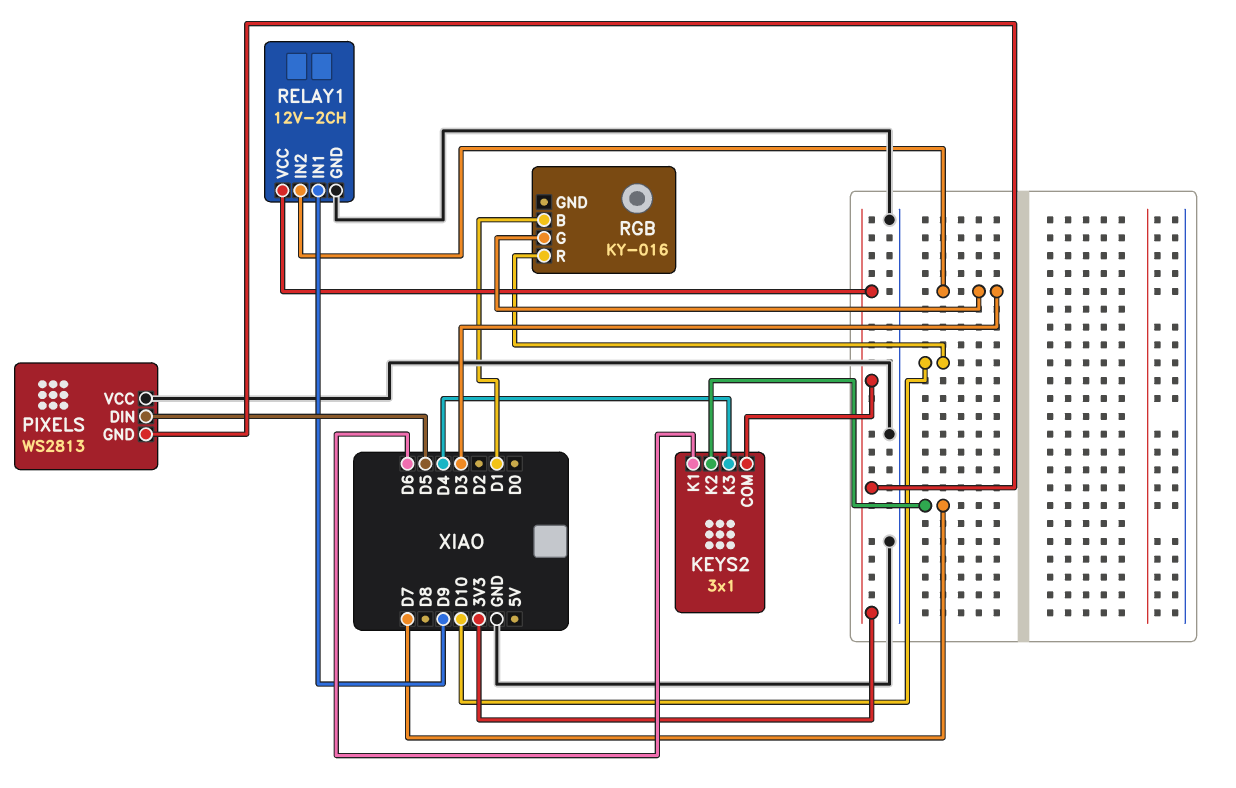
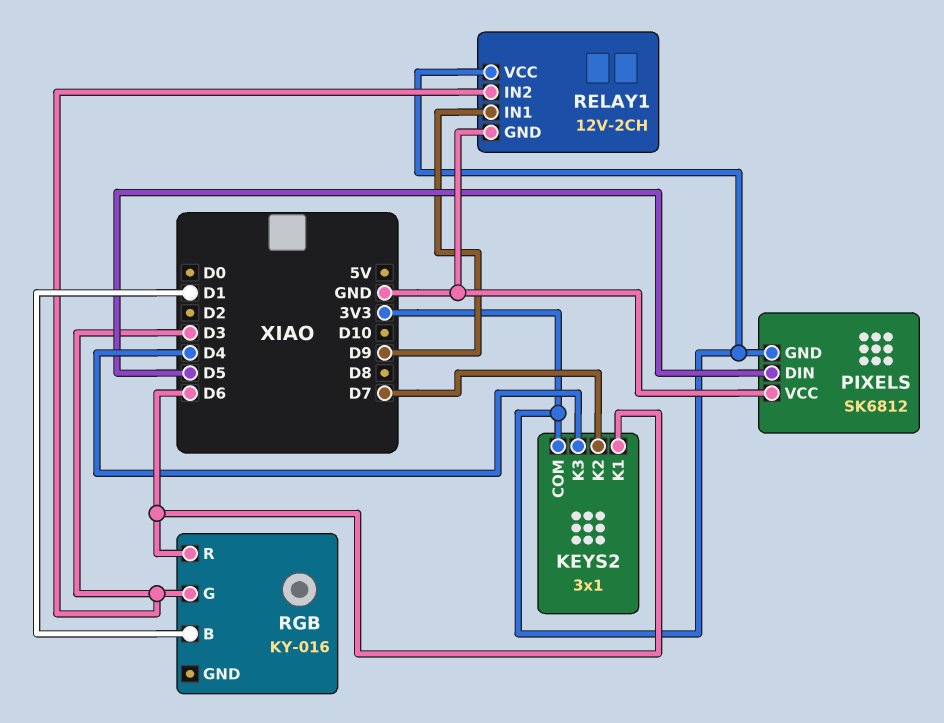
PIXELS: WS2813 -> SK6812
RGB pin R: D10 -> D6

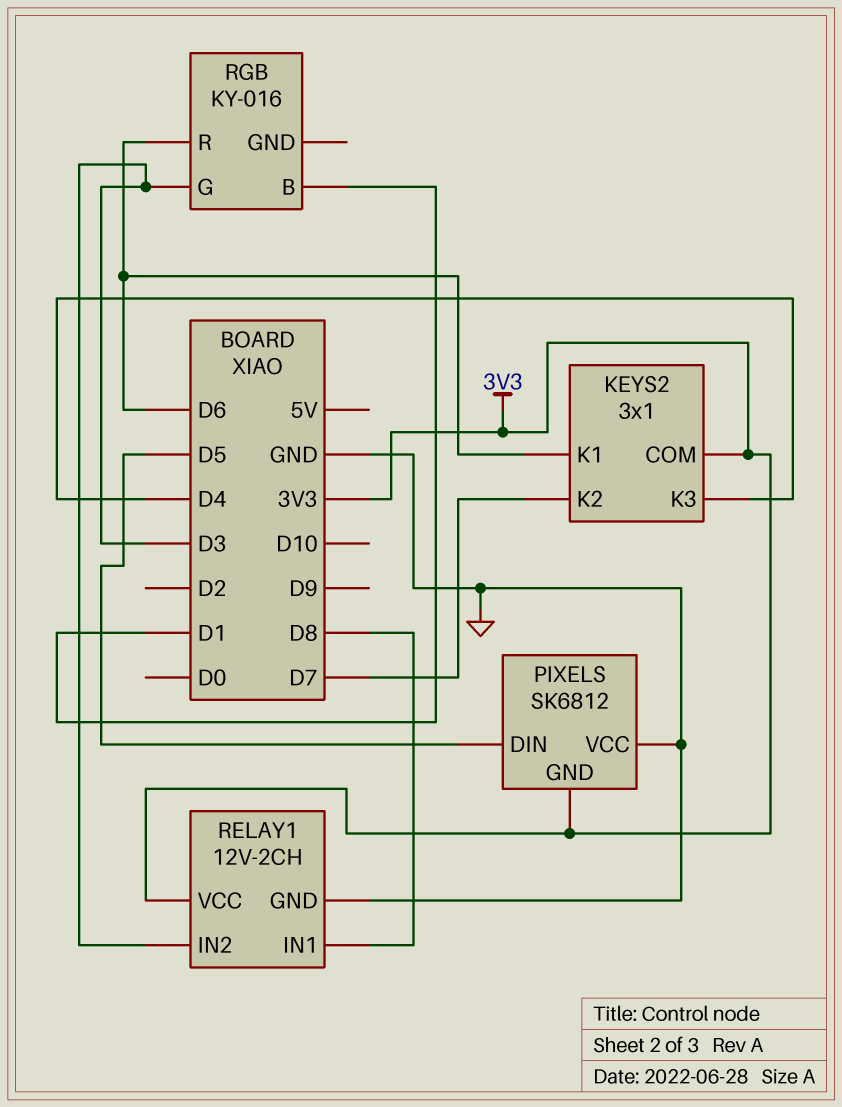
RELAY1 pin IN1: D9 -> D8

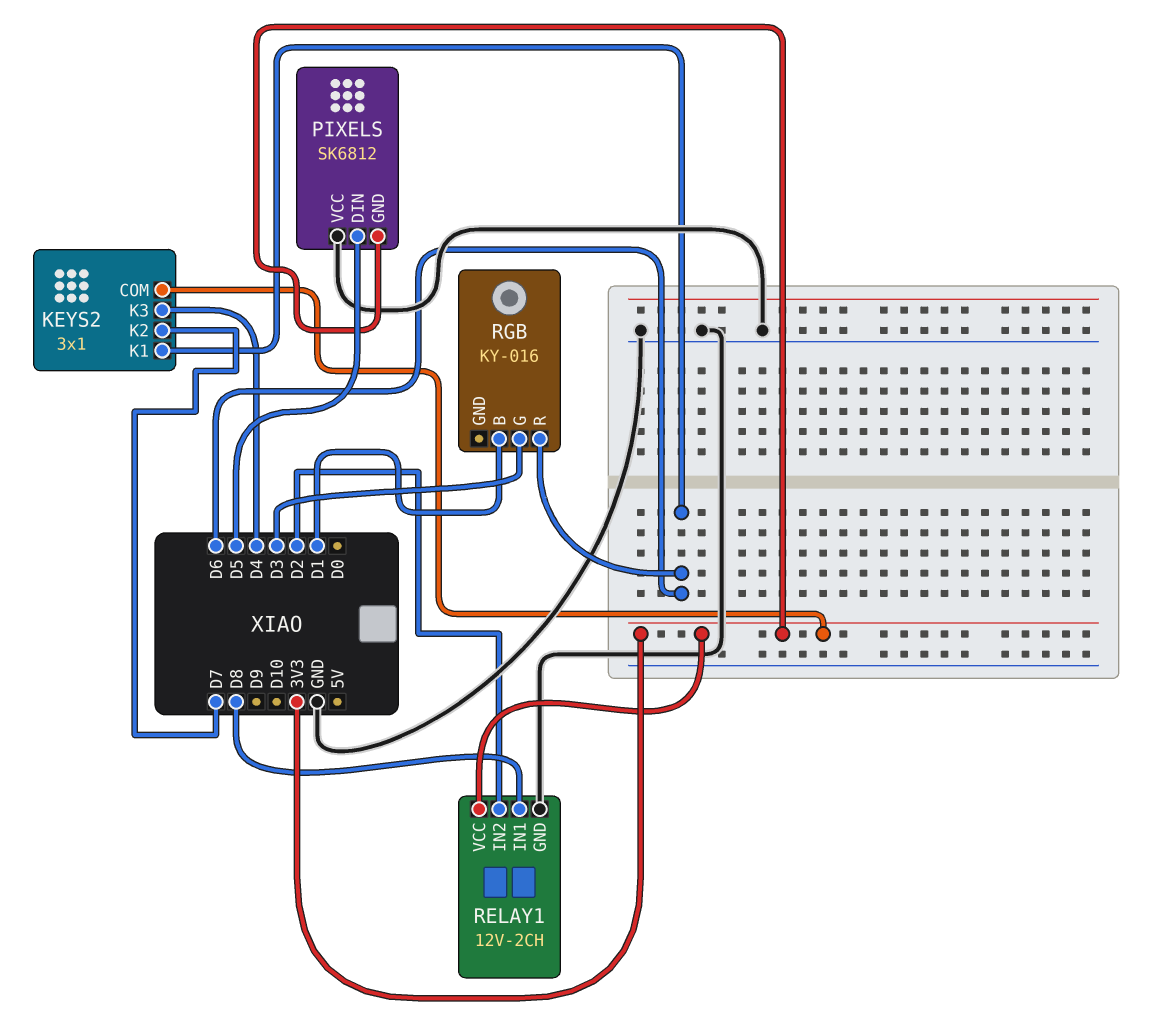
RELAY1 pin IN2: D3 -> D2

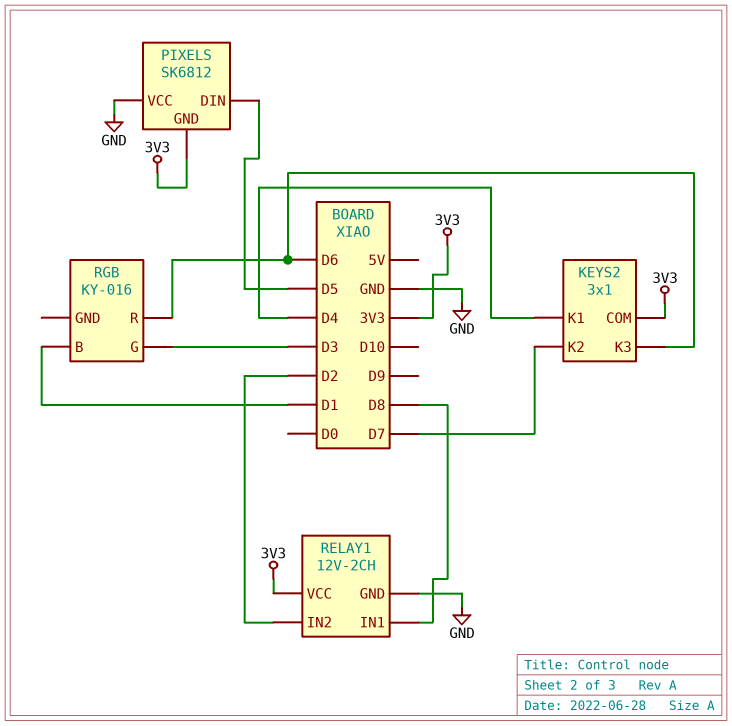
KEYS2 pin K1: D6 -> D4
KEYS2 pin K3: D4 -> D6

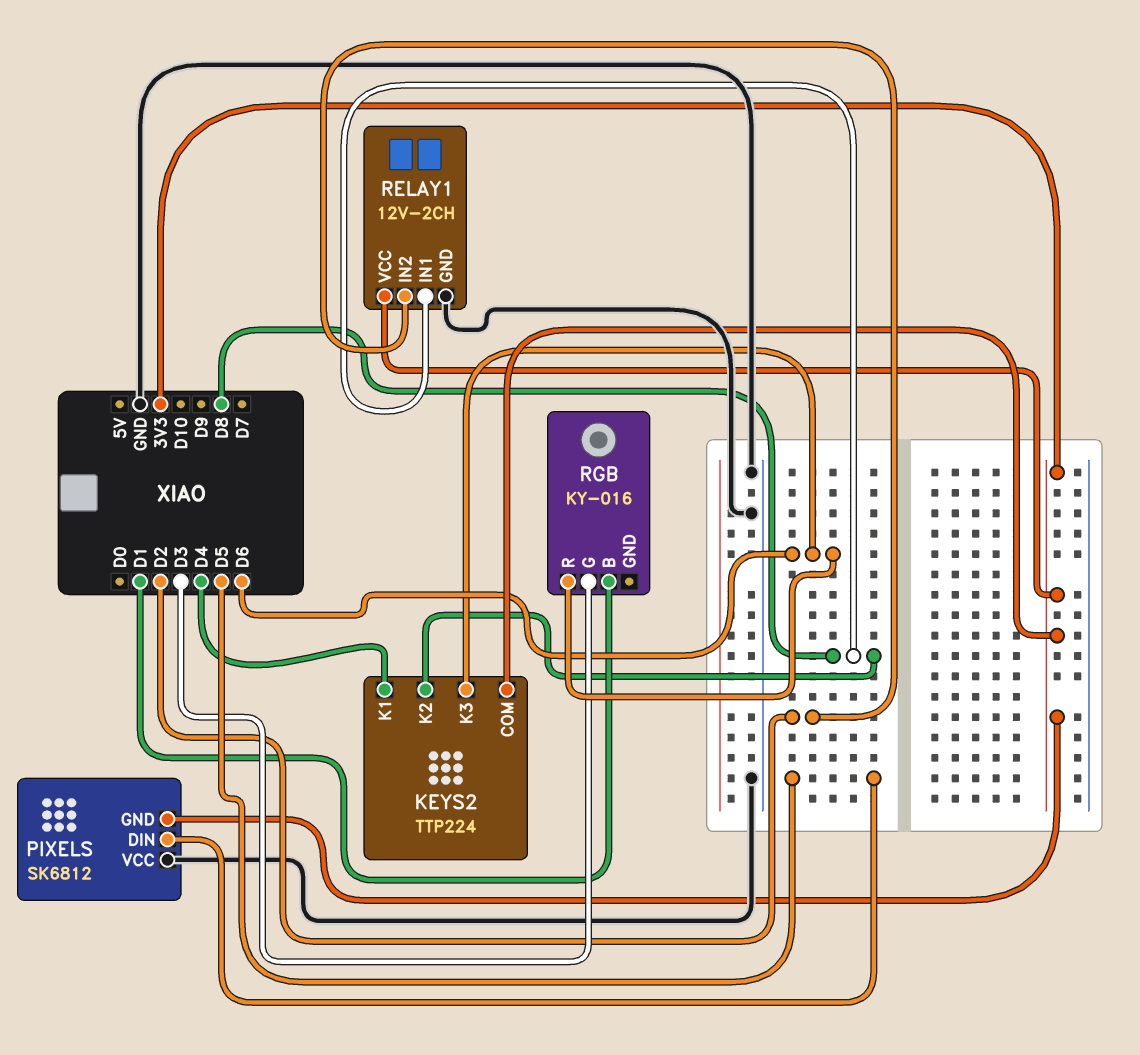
KEYS2: 3x1 -> TTP224
KEYS2 pin K2: D7 -> D8

